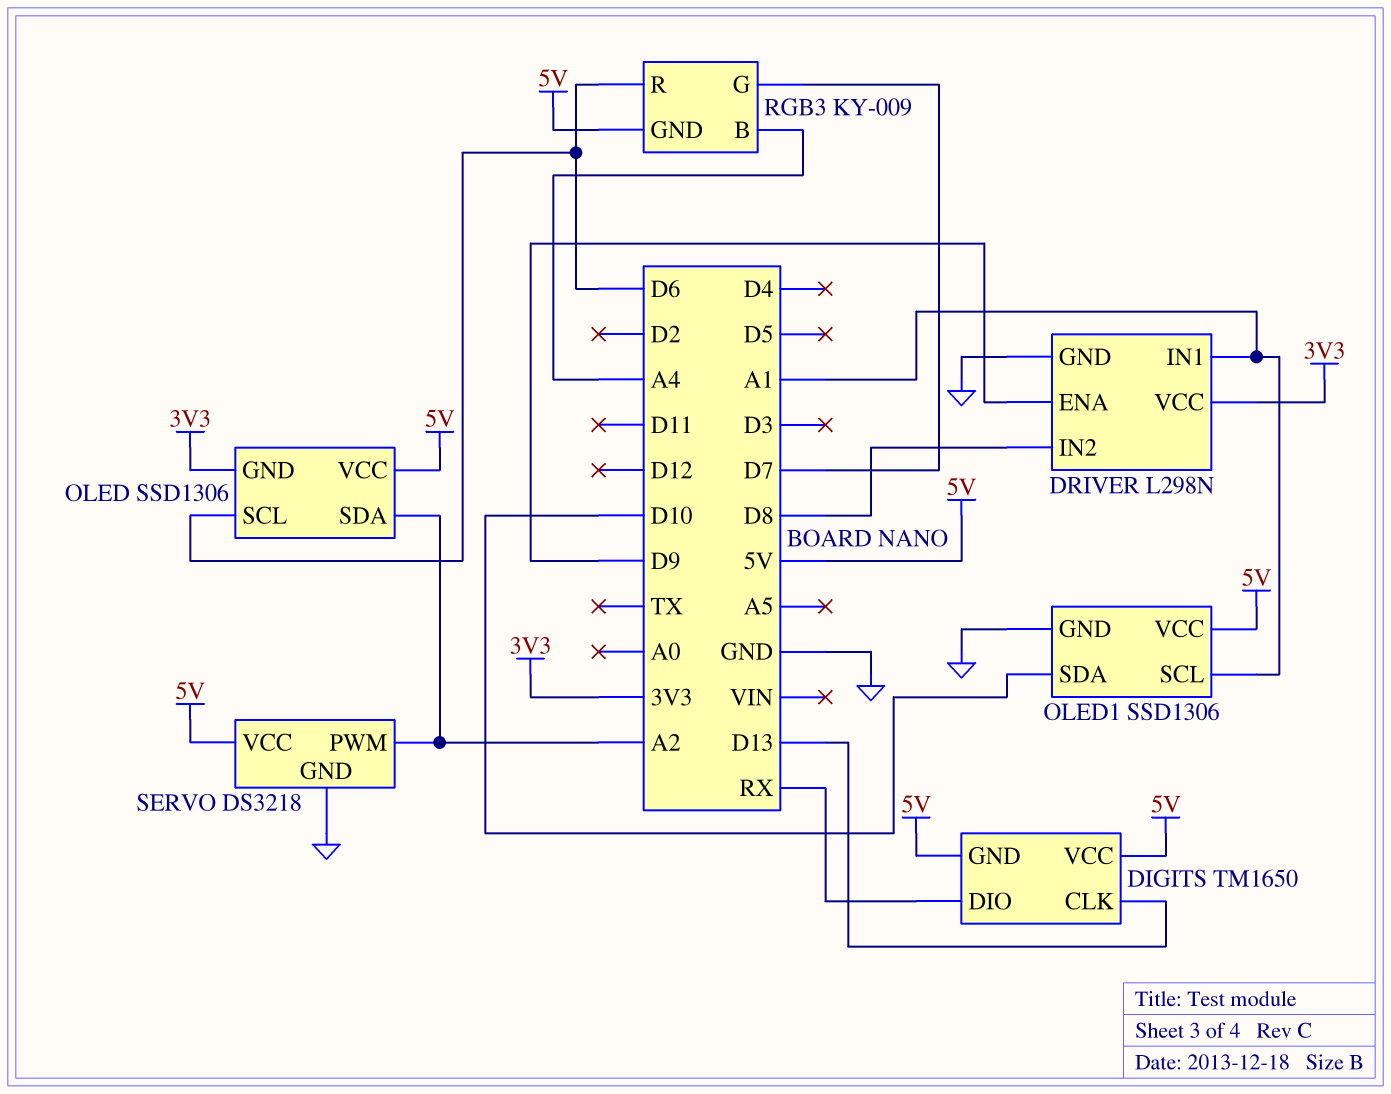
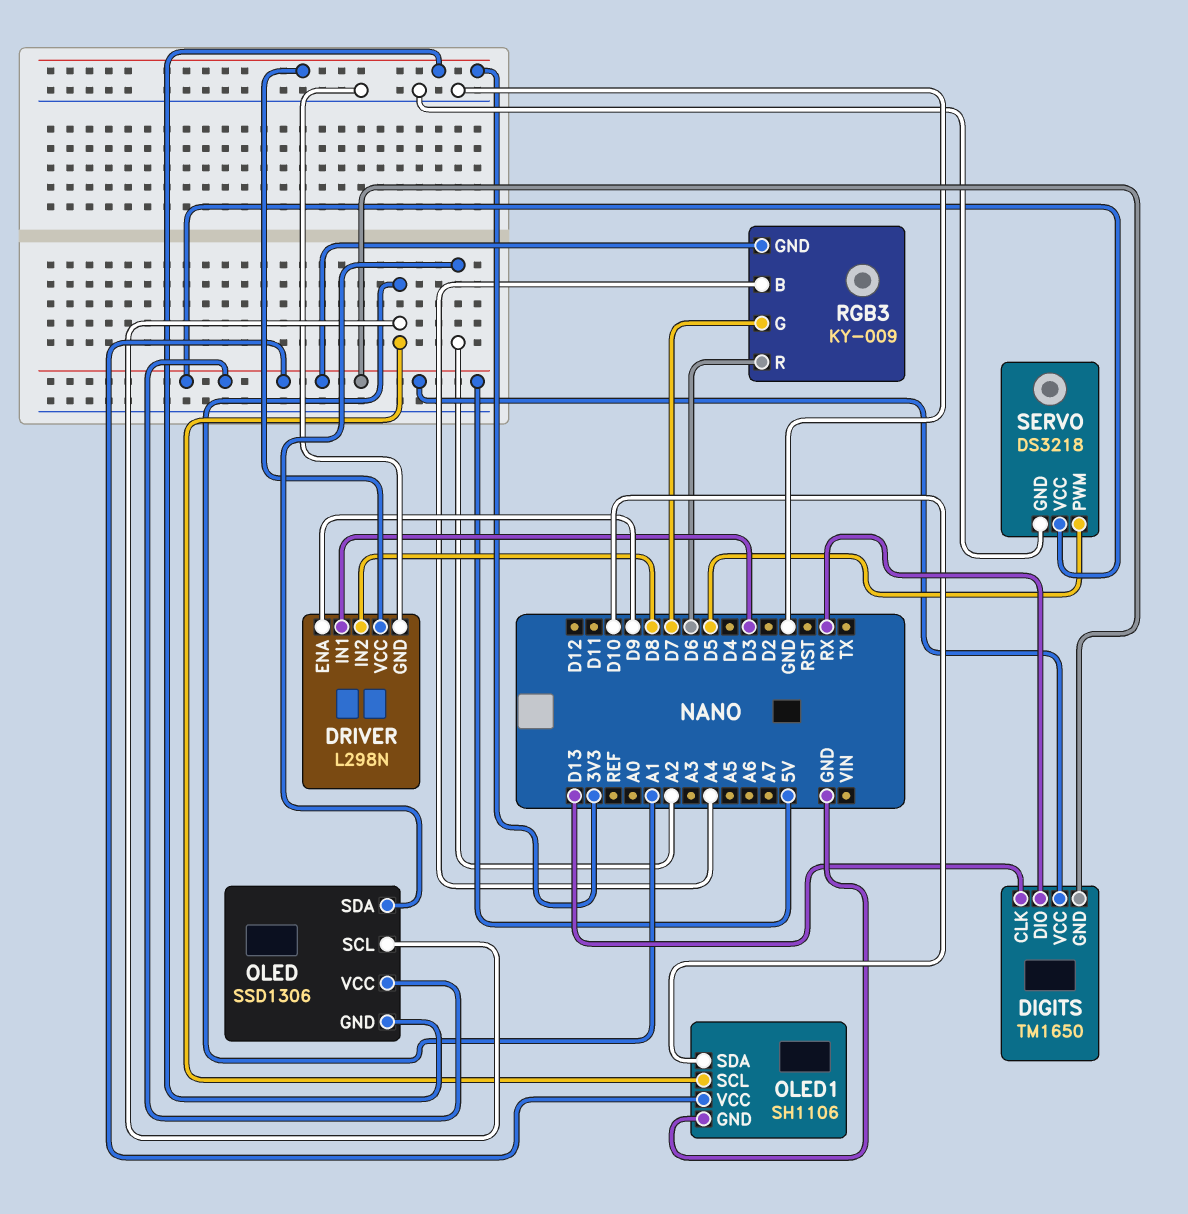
DRIVER pin IN1: A1 -> D3
OLED pin SCL: D6 -> A1
OLED1: SSD1306 -> SH1106
SERVO pin PWM: A2 -> D5

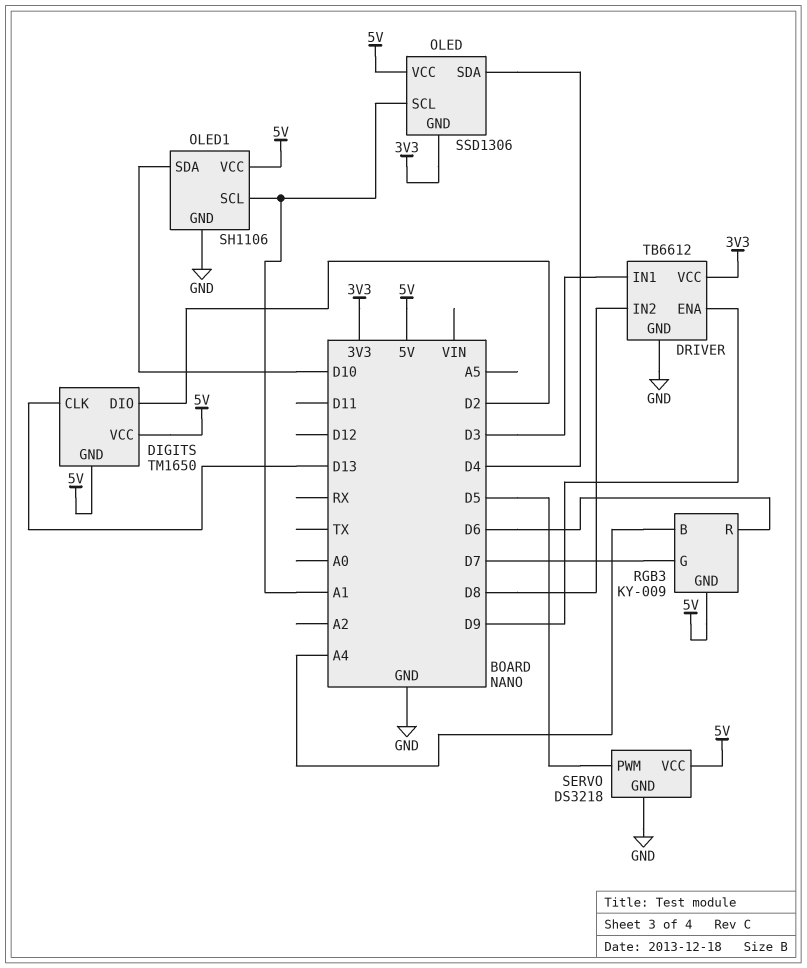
DIGITS pin DIO: RX -> D2
DRIVER: L298N -> TB6612
OLED pin SDA: A2 -> D4

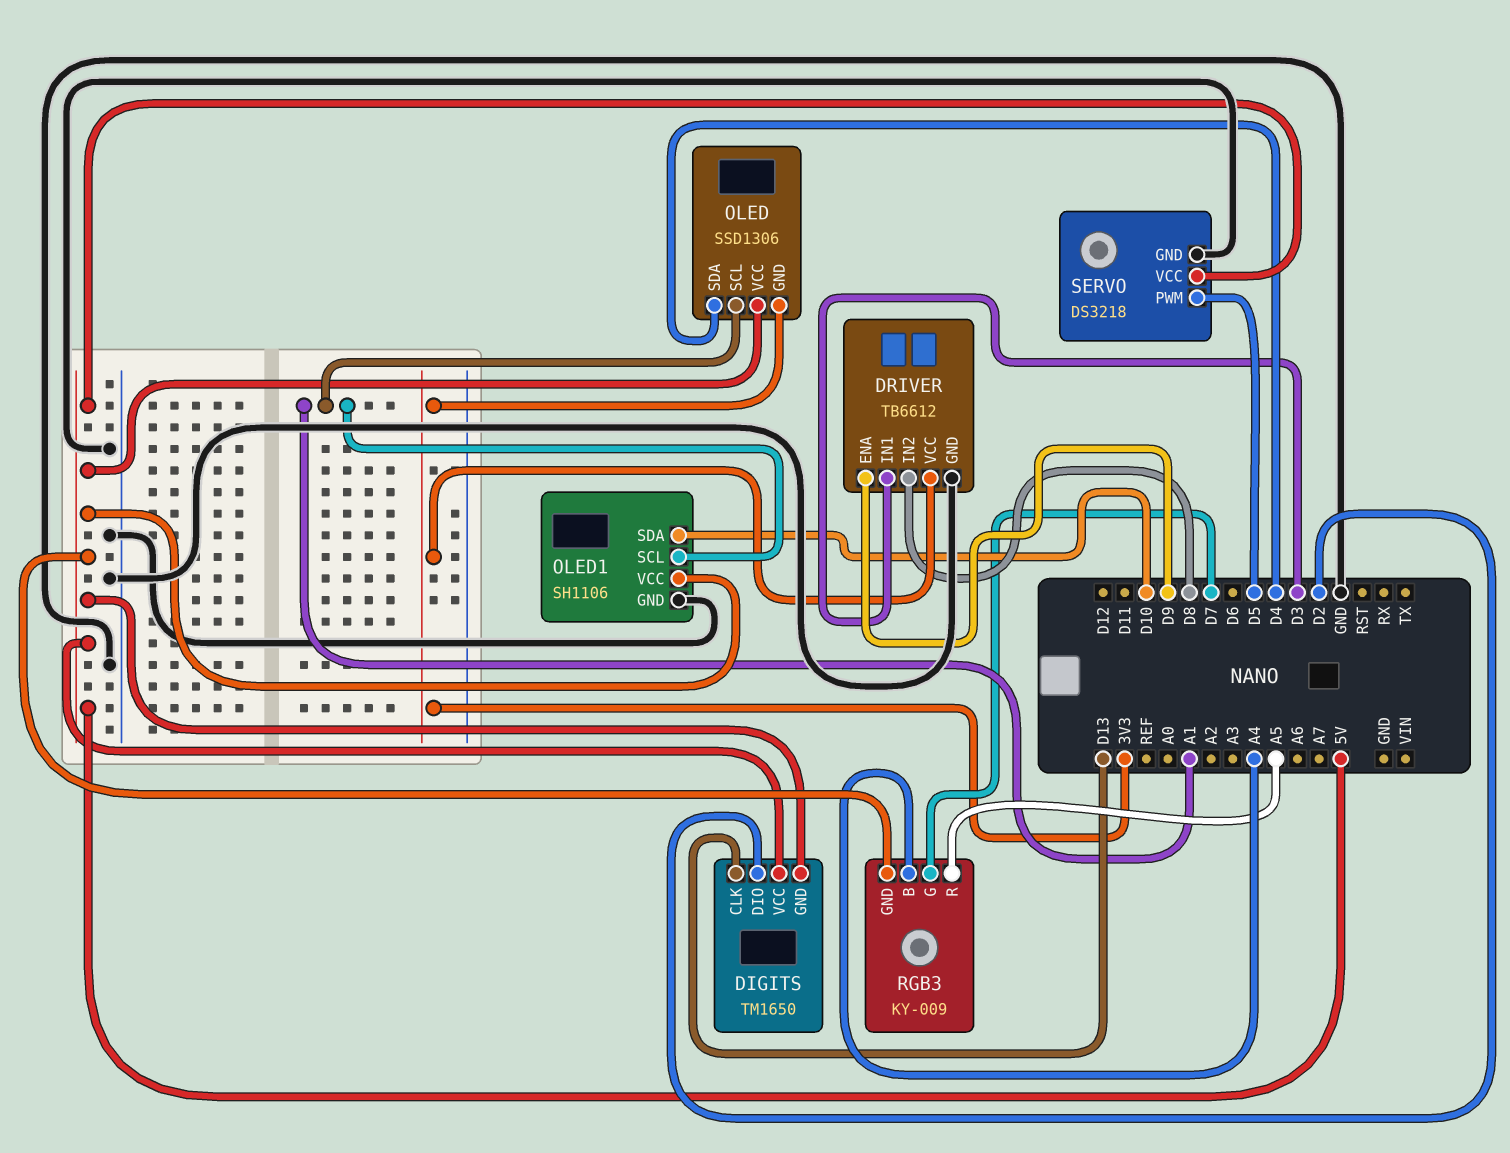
RGB3 pin R: D6 -> A5

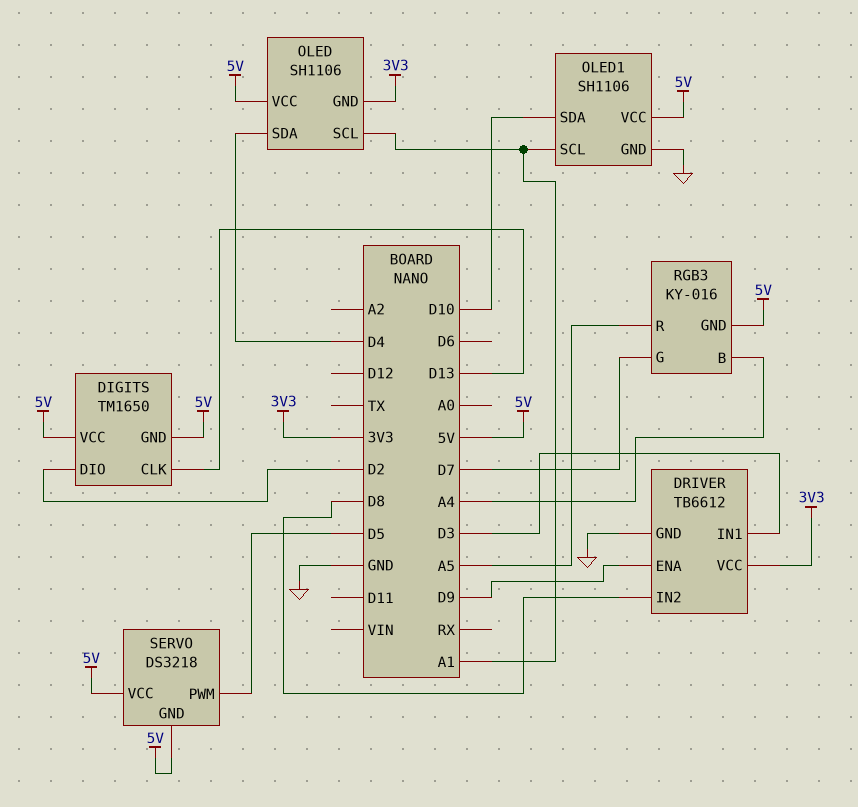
OLED: SSD1306 -> SH1106
RGB3: KY-009 -> KY-016
SERVO pin GND: GND -> 5V

